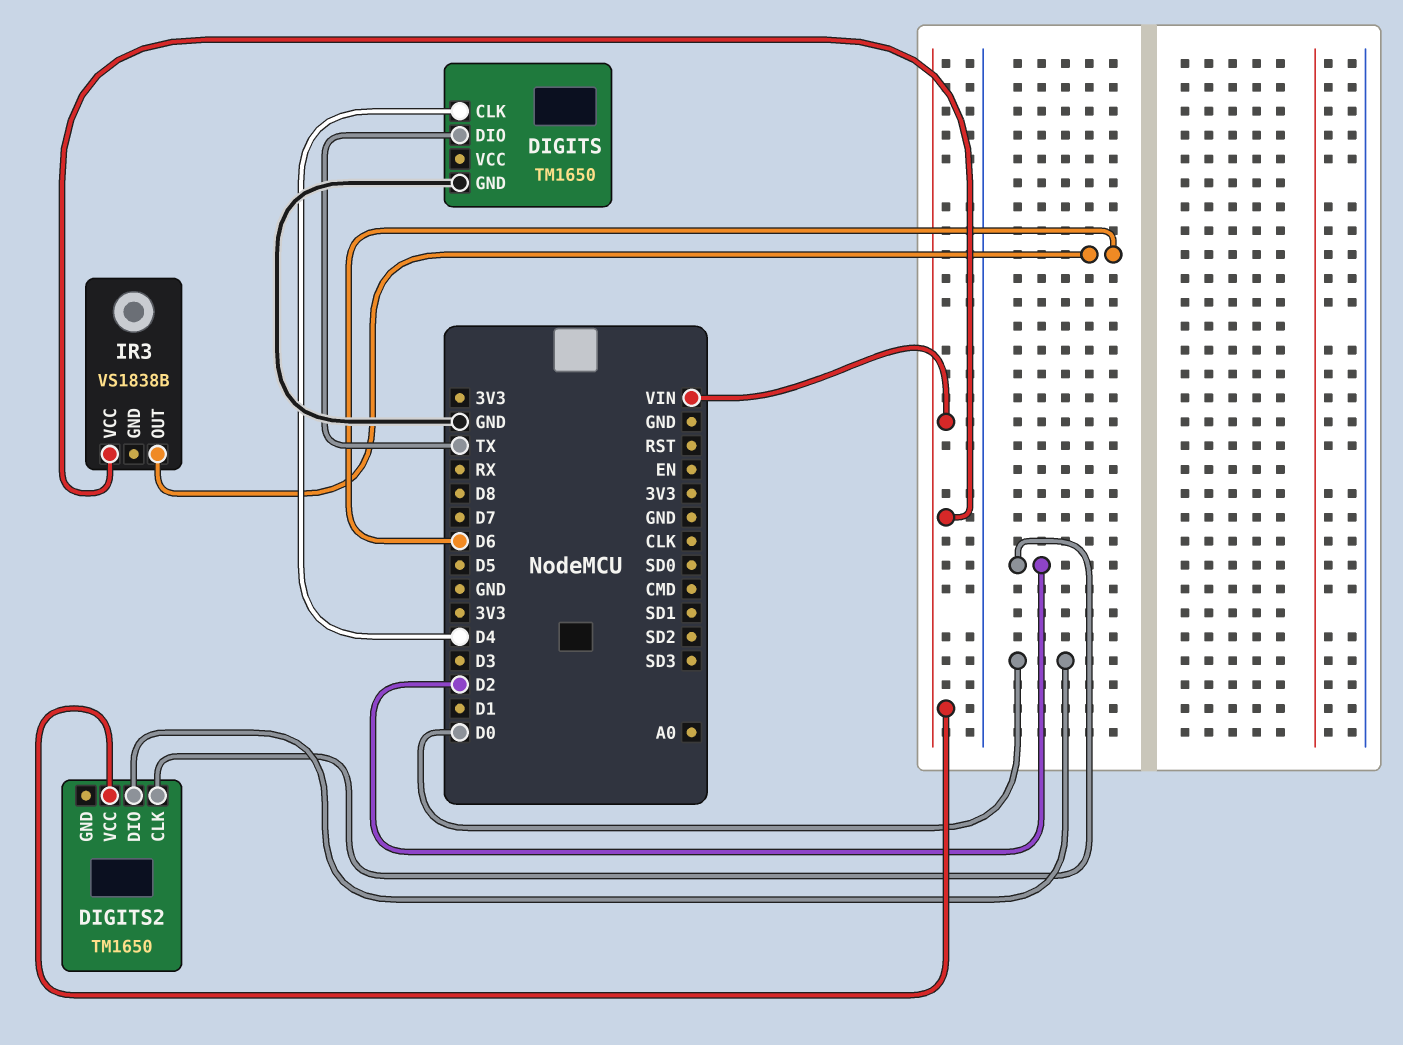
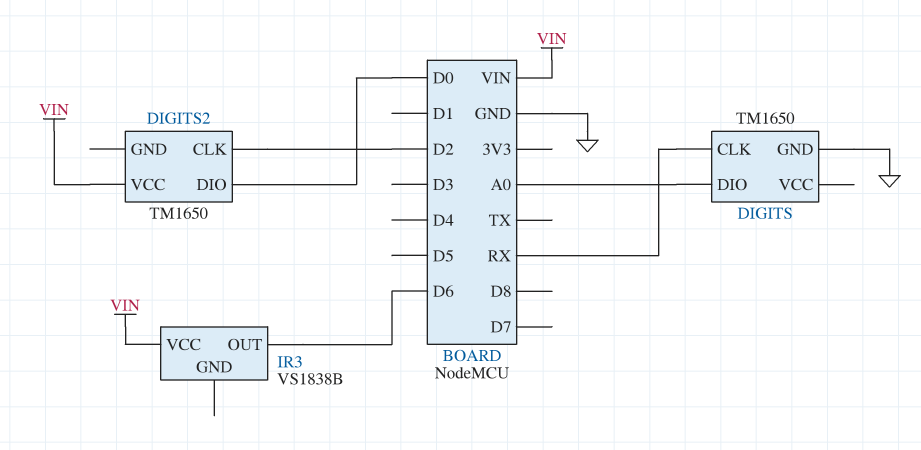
DIGITS pin CLK: D4 -> RX
DIGITS pin DIO: TX -> A0

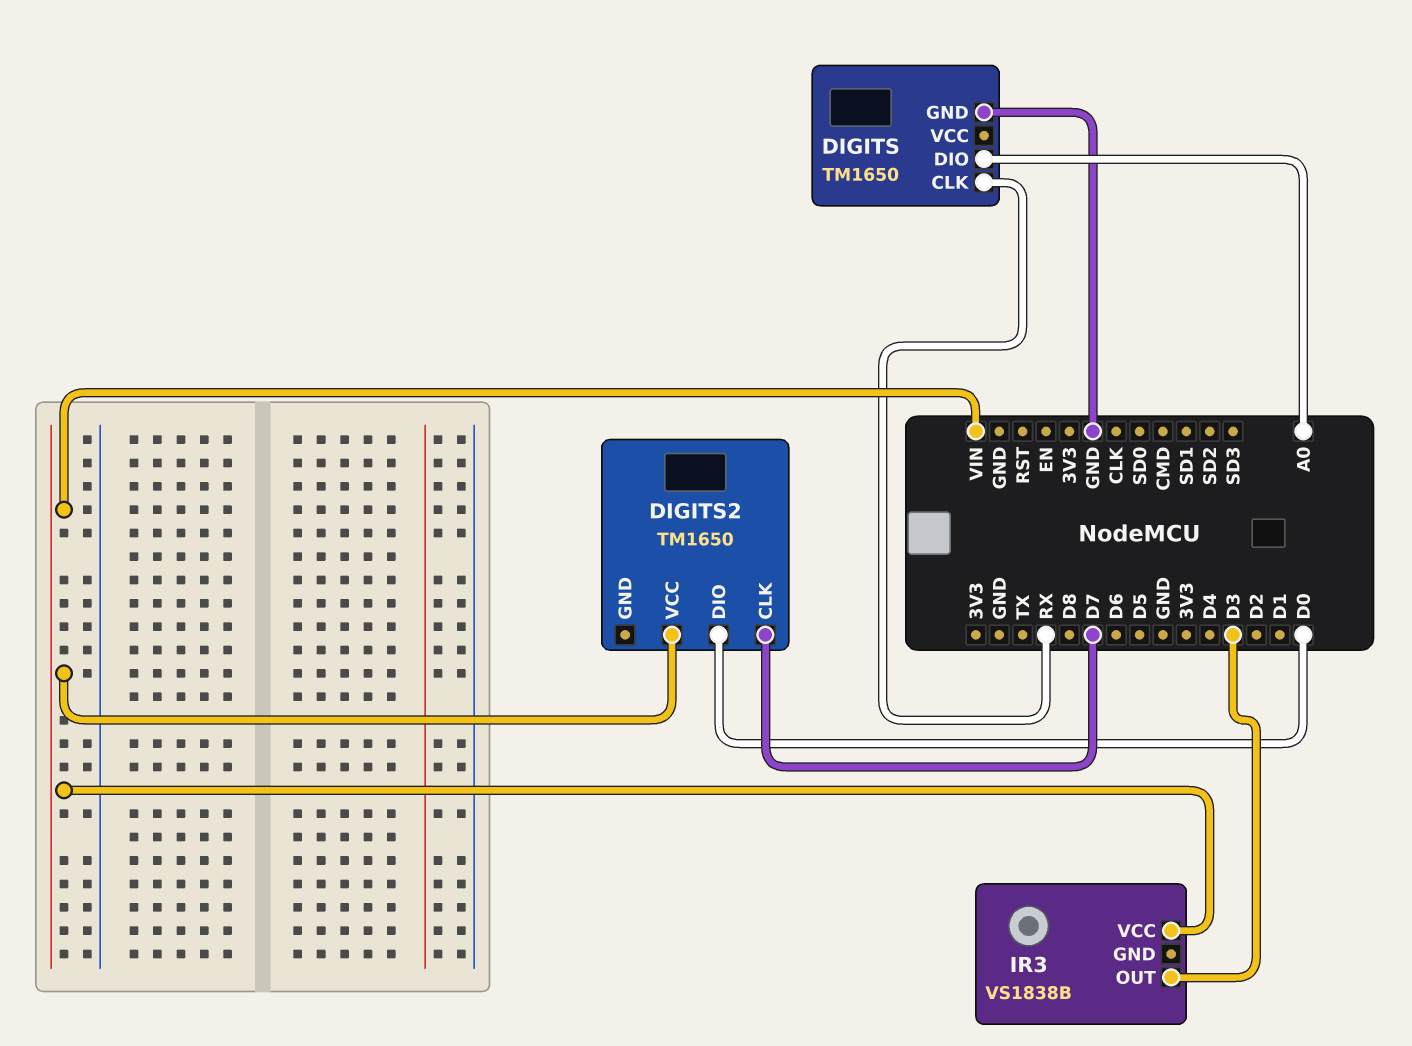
DIGITS2 pin CLK: D2 -> D7
IR3 pin OUT: D6 -> D3

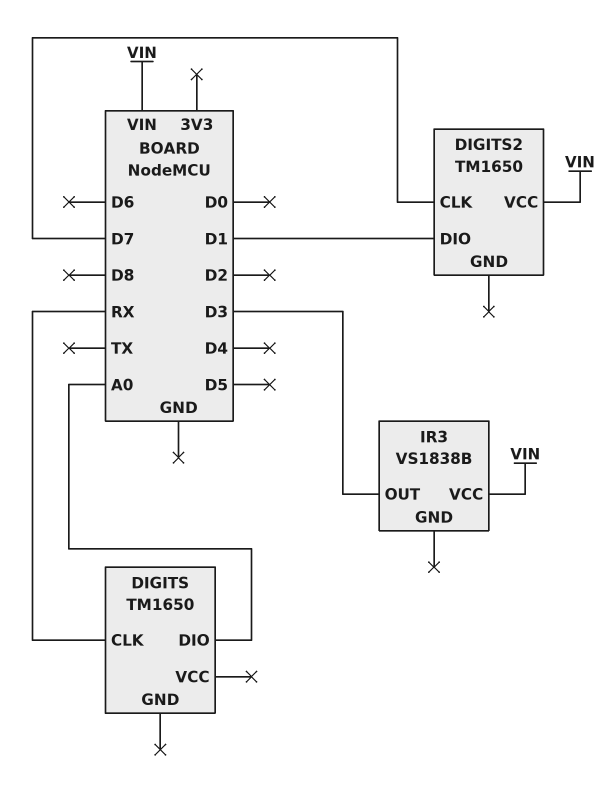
DIGITS pin GND: GND -> none
DIGITS2 pin DIO: D0 -> D1

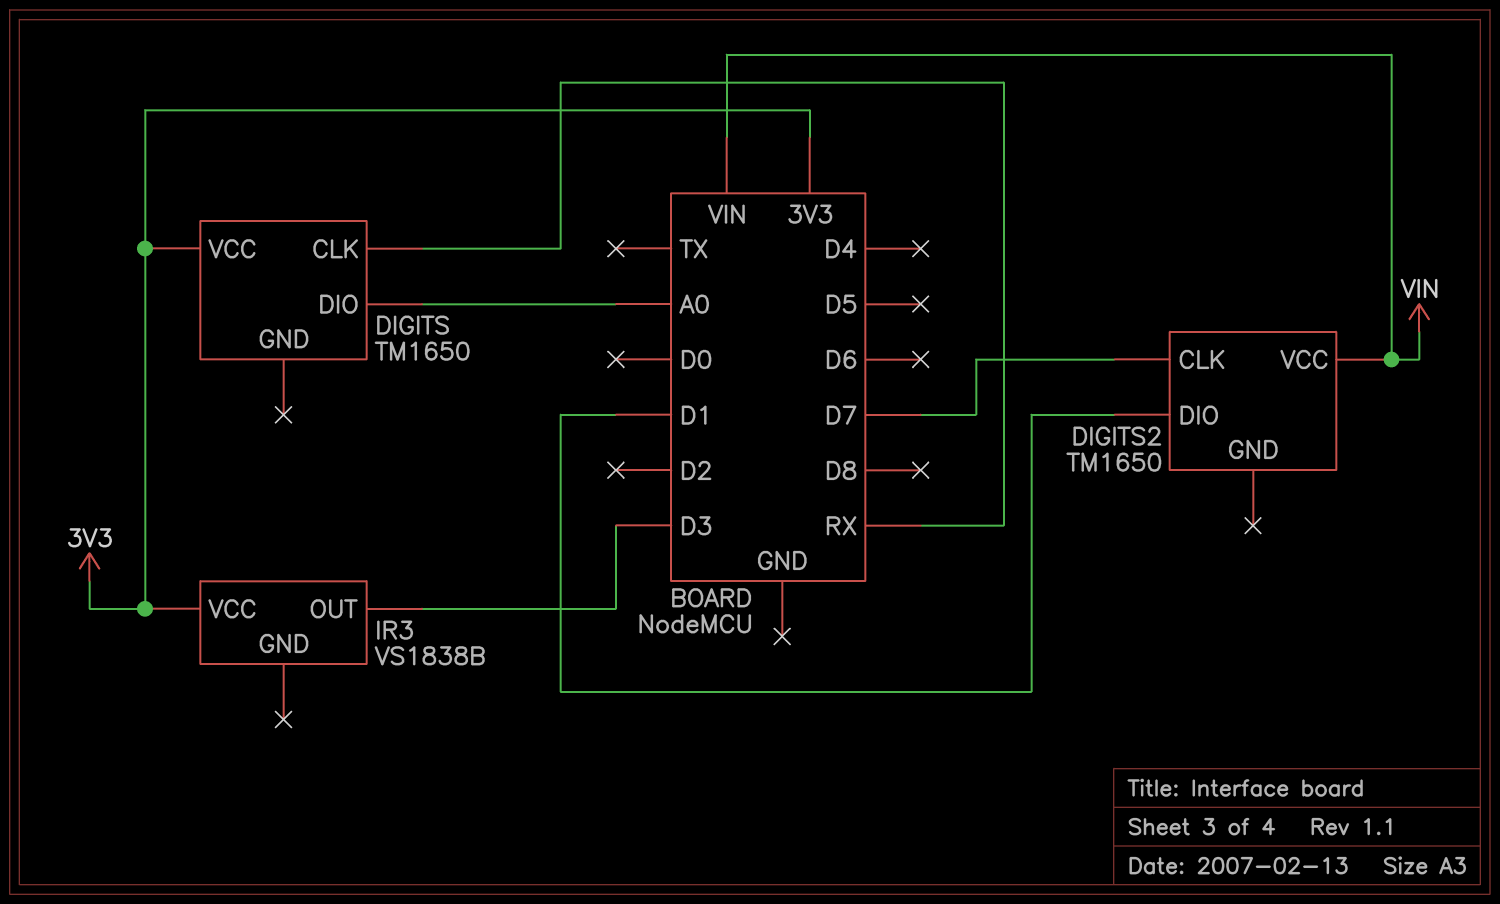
DIGITS pin VCC: none -> 3V3
IR3 pin VCC: VIN -> 3V3

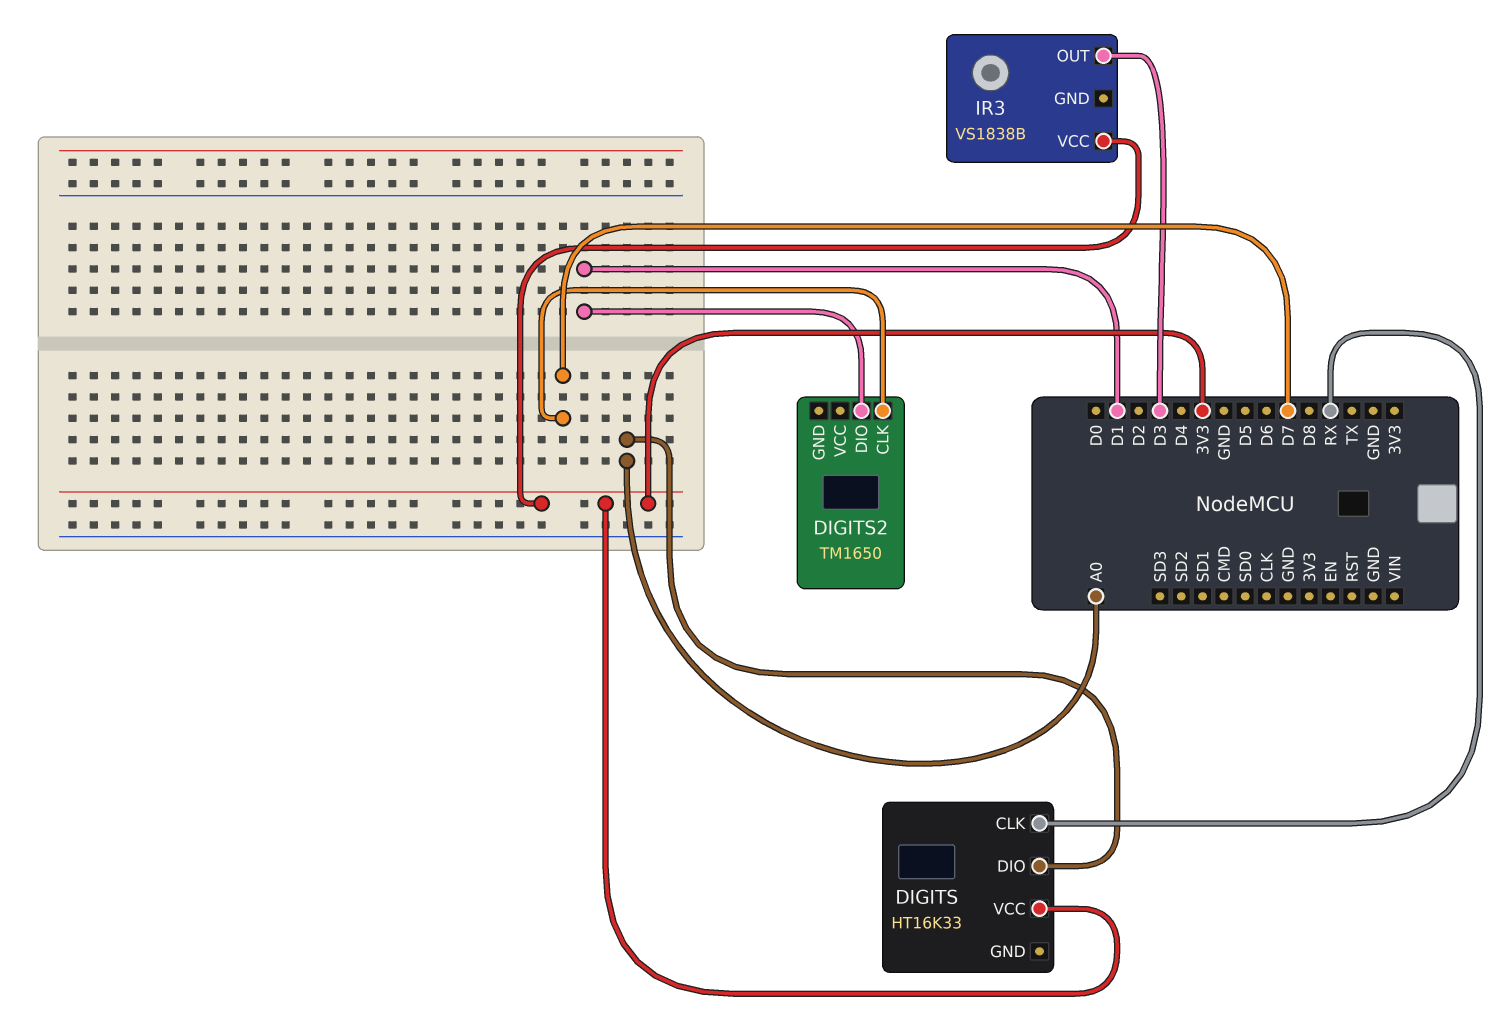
DIGITS: TM1650 -> HT16K33
DIGITS2 pin VCC: VIN -> none

